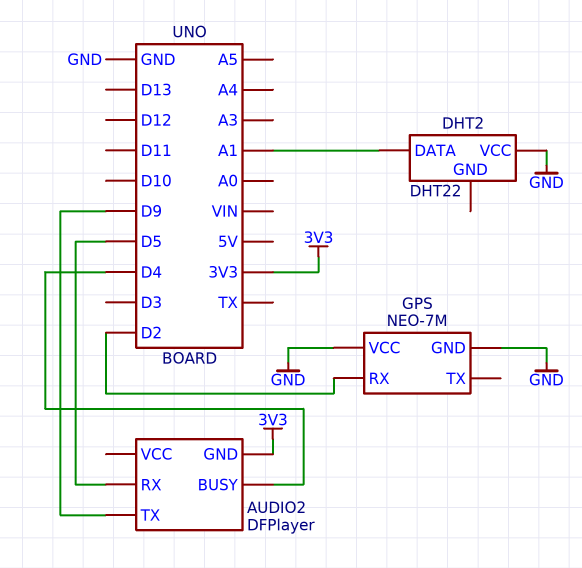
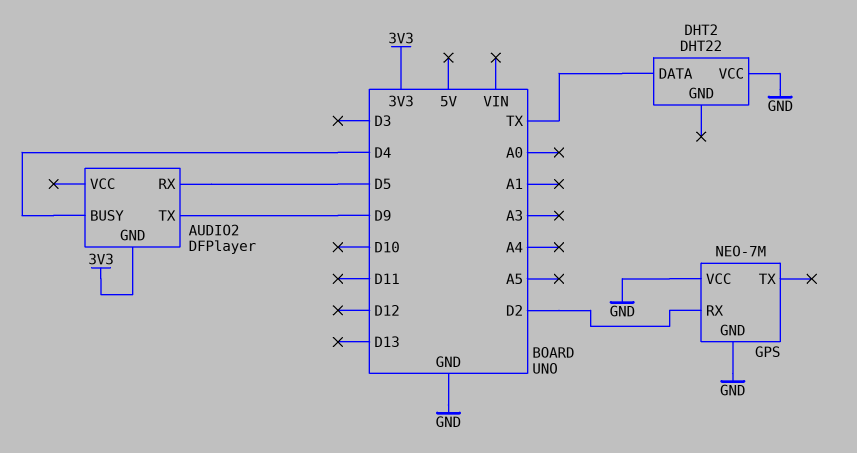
DHT2 pin DATA: A1 -> TX

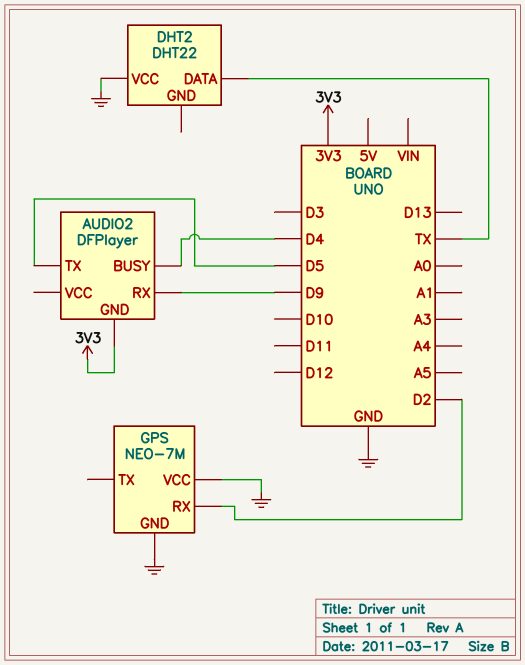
AUDIO2 pin RX: D5 -> D9
AUDIO2 pin TX: D9 -> D5

